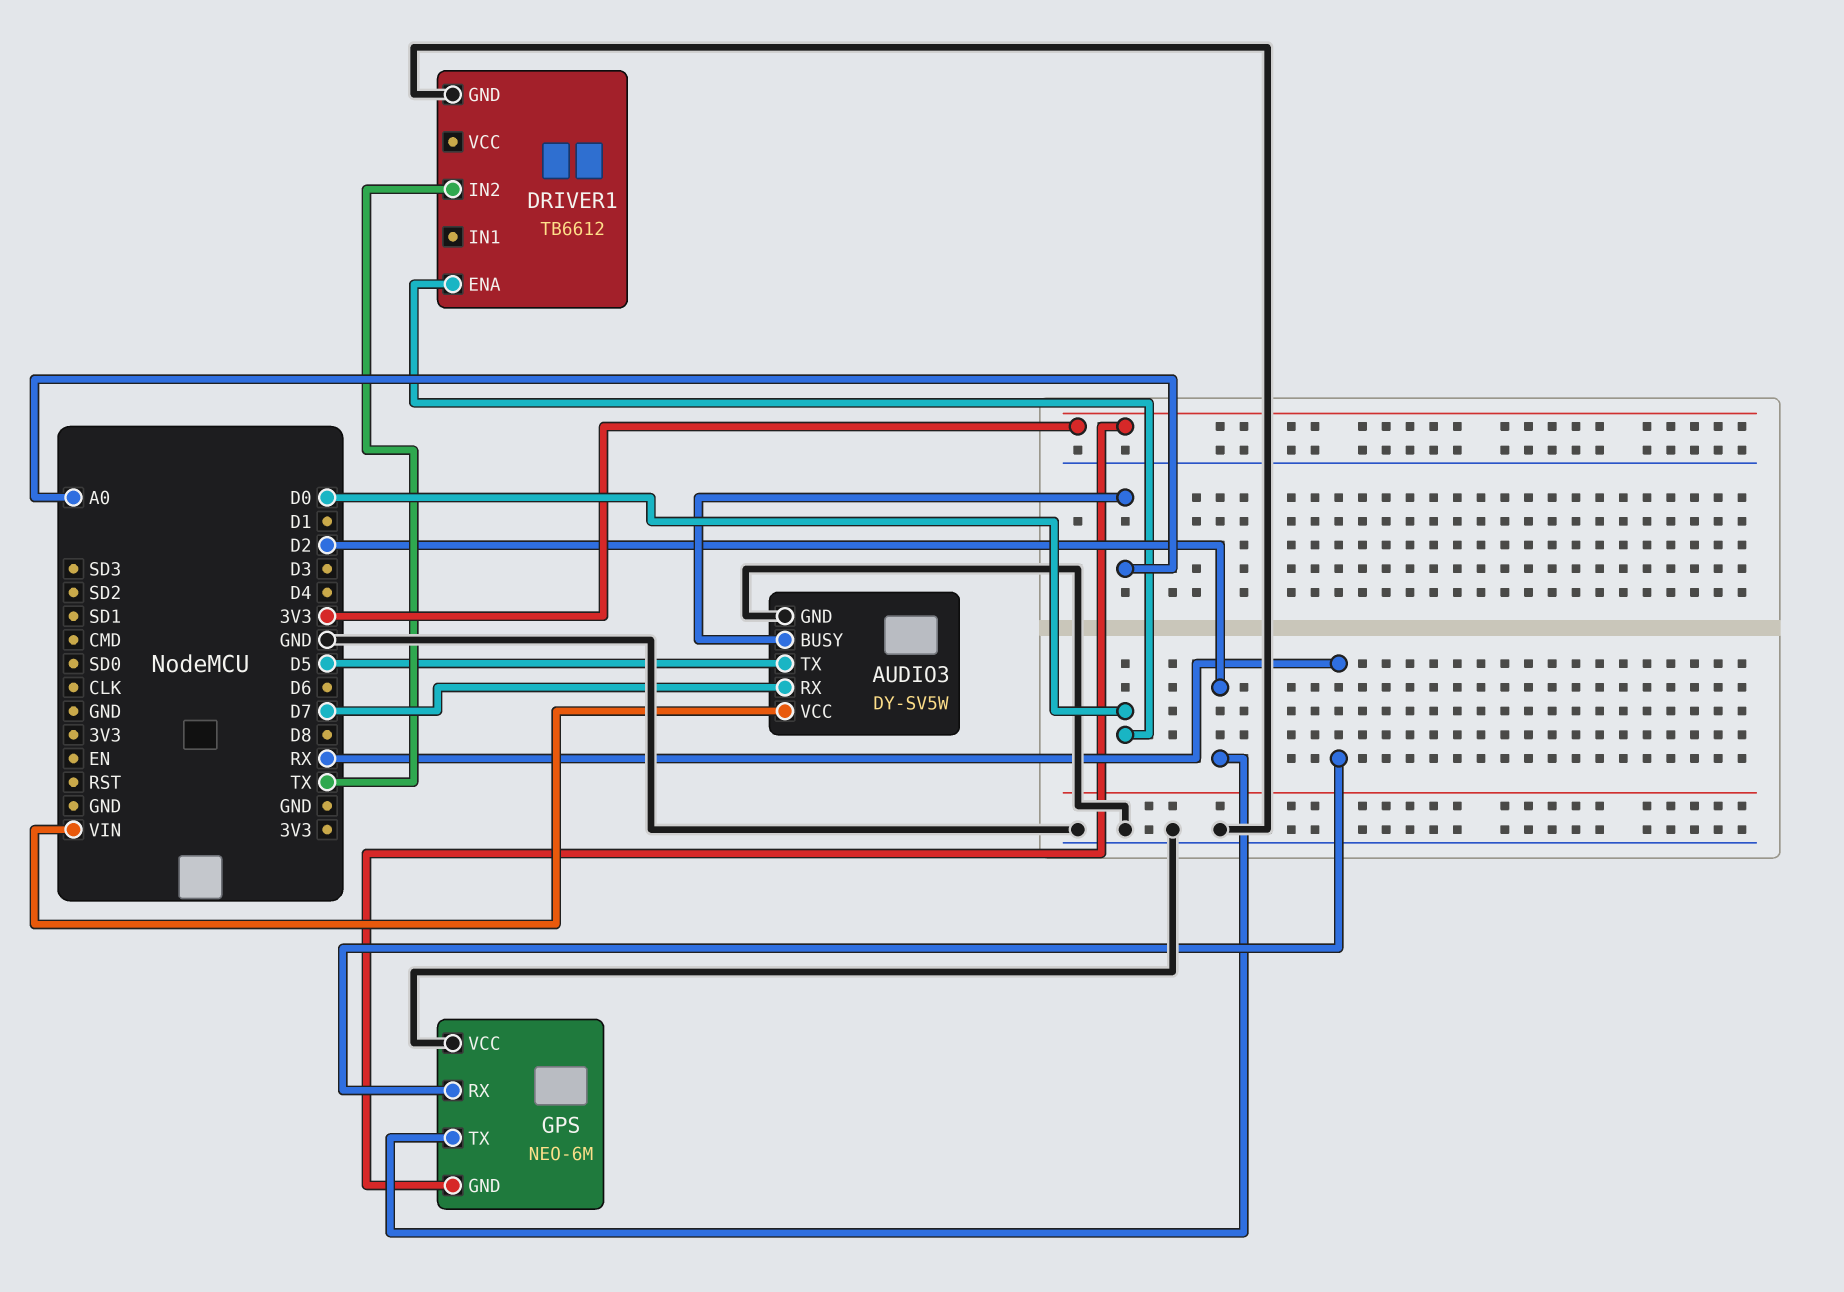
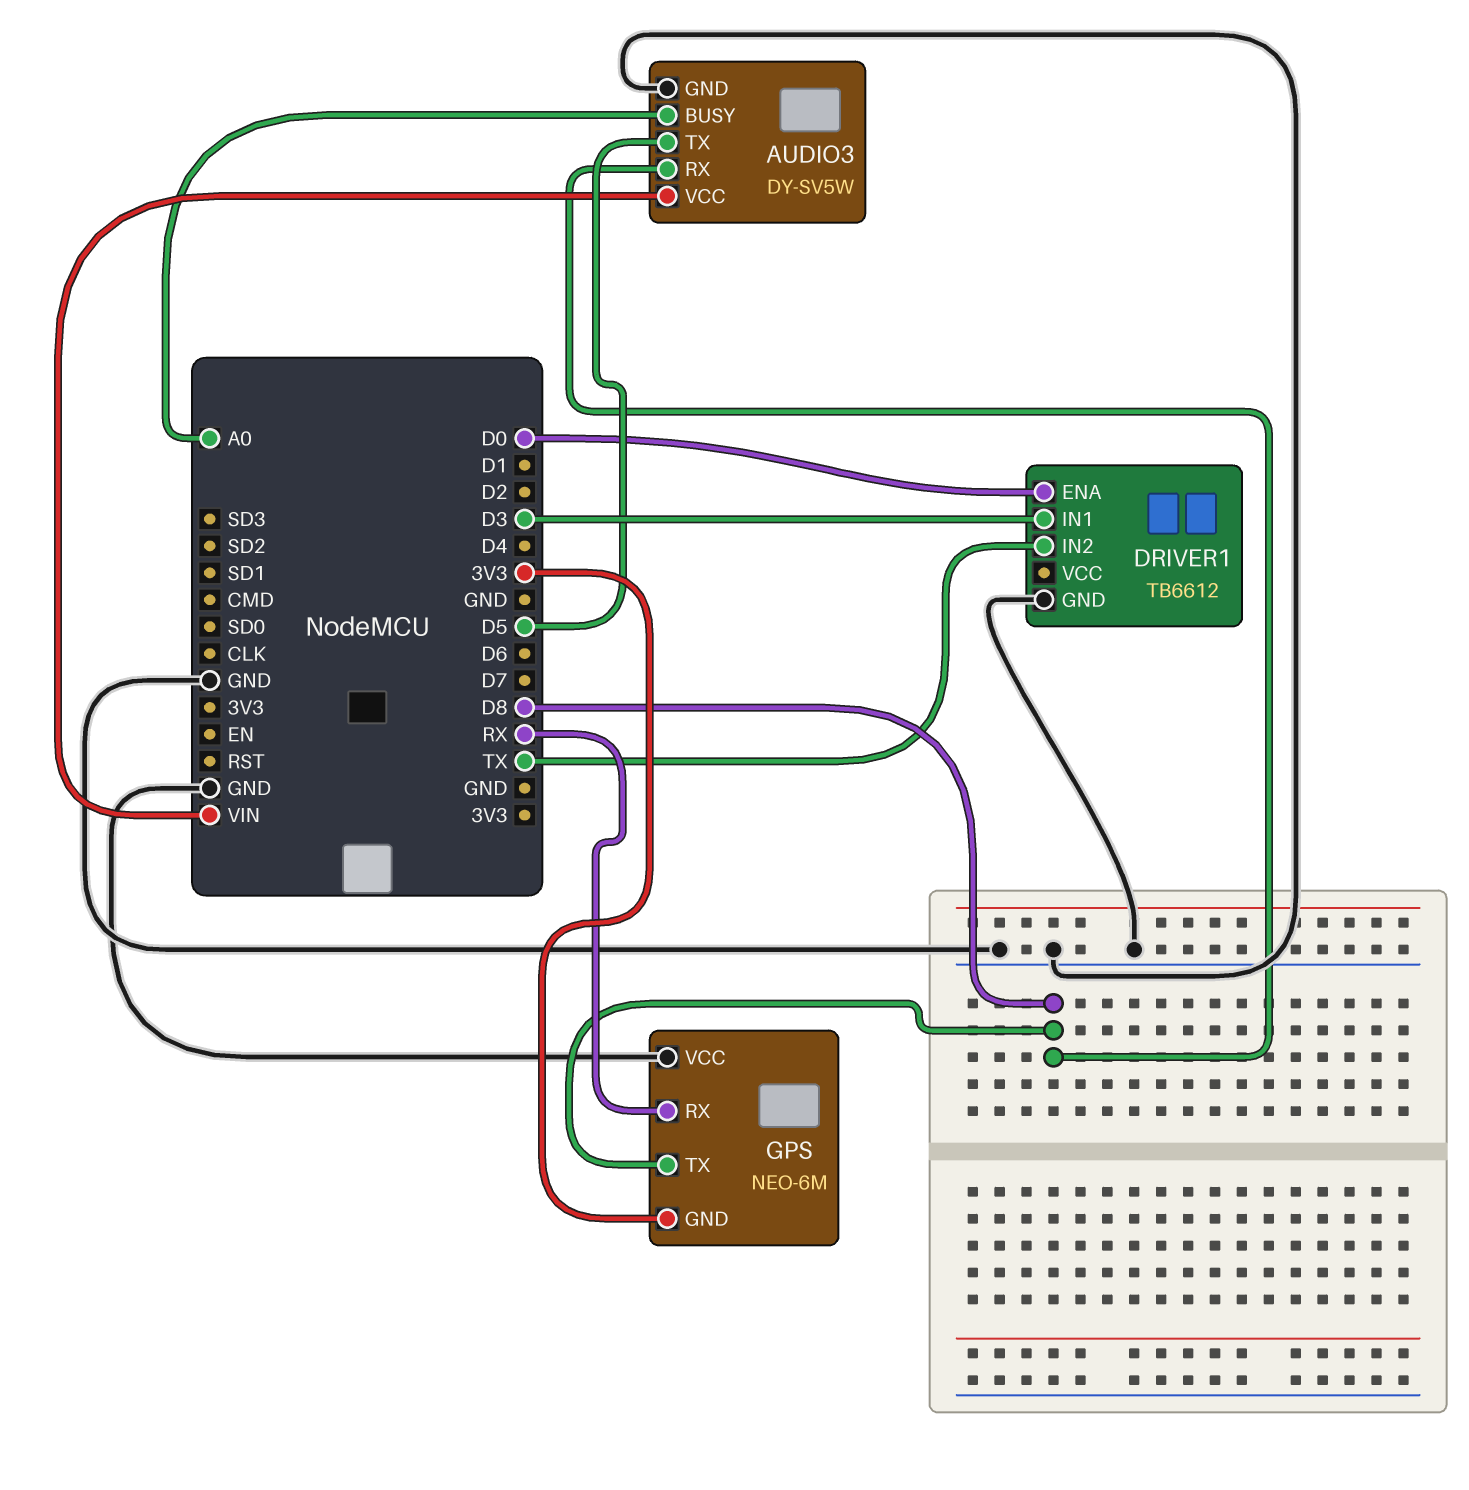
AUDIO3 pin RX: D7 -> D8
DRIVER1 pin IN1: none -> D3
GPS pin TX: D2 -> D8

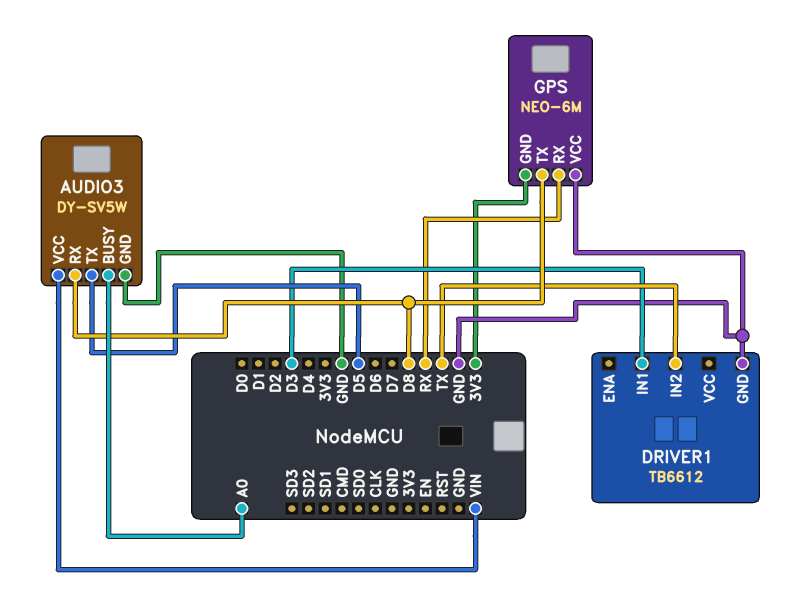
DRIVER1 pin ENA: D0 -> none

